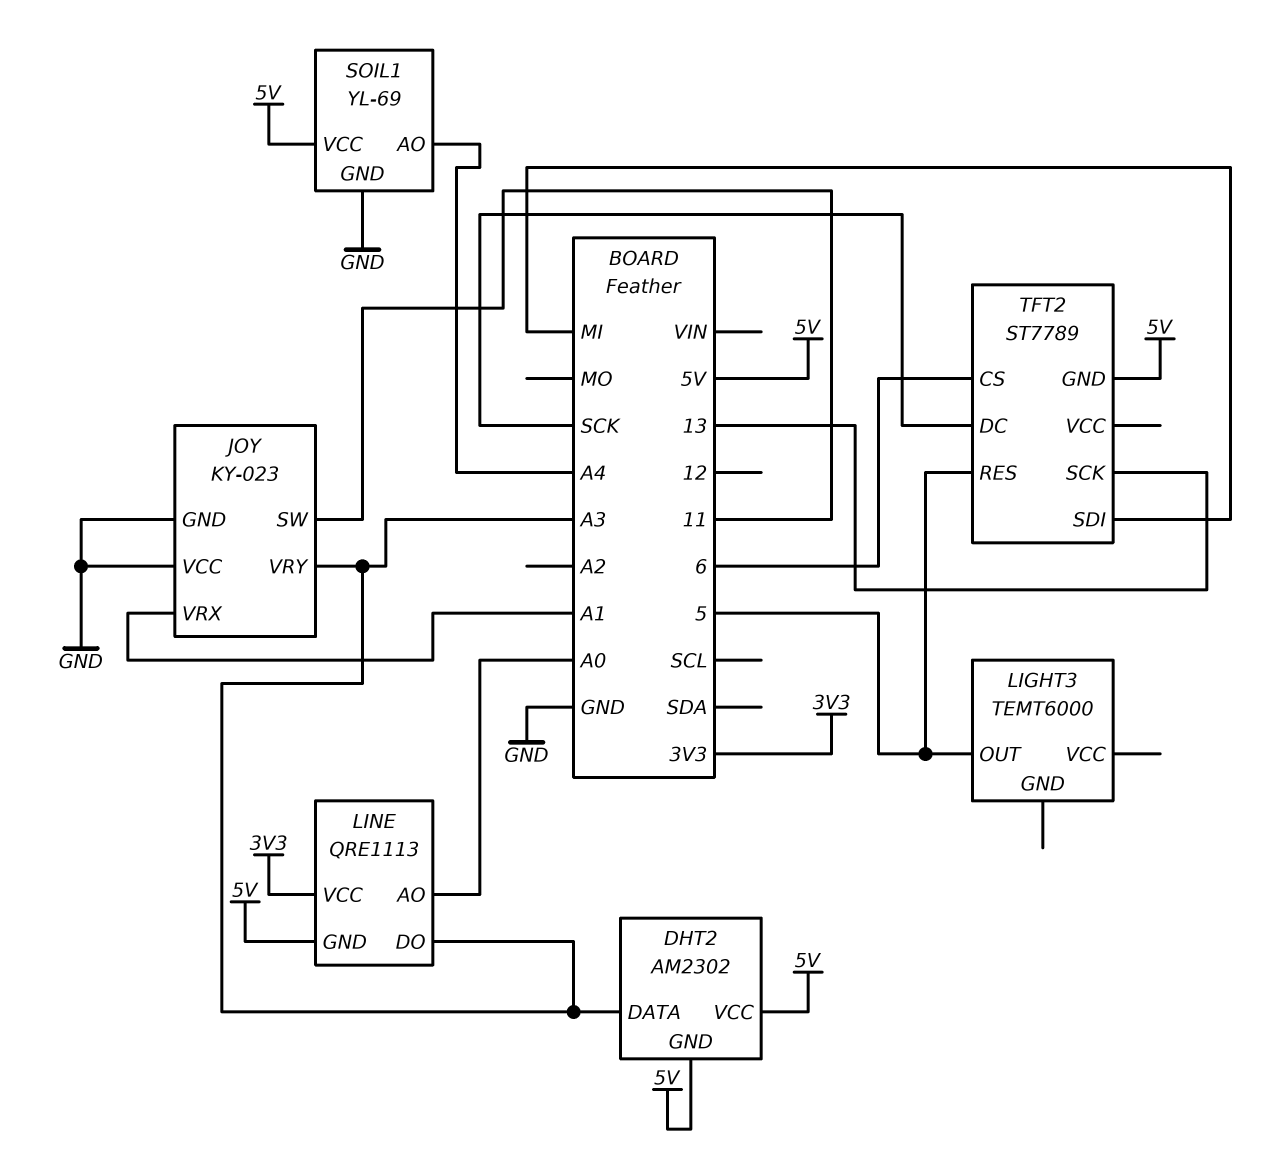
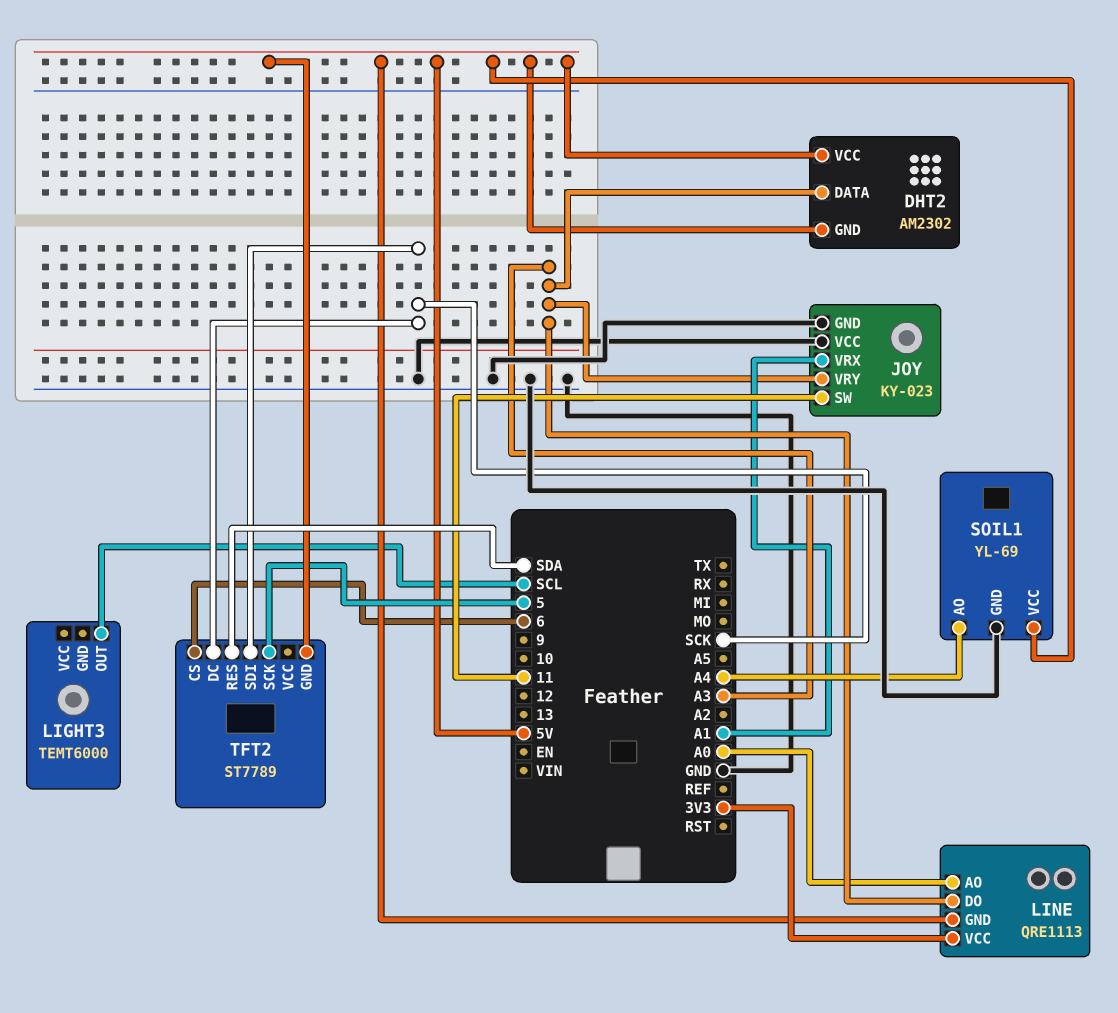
LIGHT3 pin OUT: 5 -> SCL
TFT2 pin RES: 5 -> SDA
TFT2 pin SCK: 13 -> 5
TFT2 pin SDI: MI -> SCK

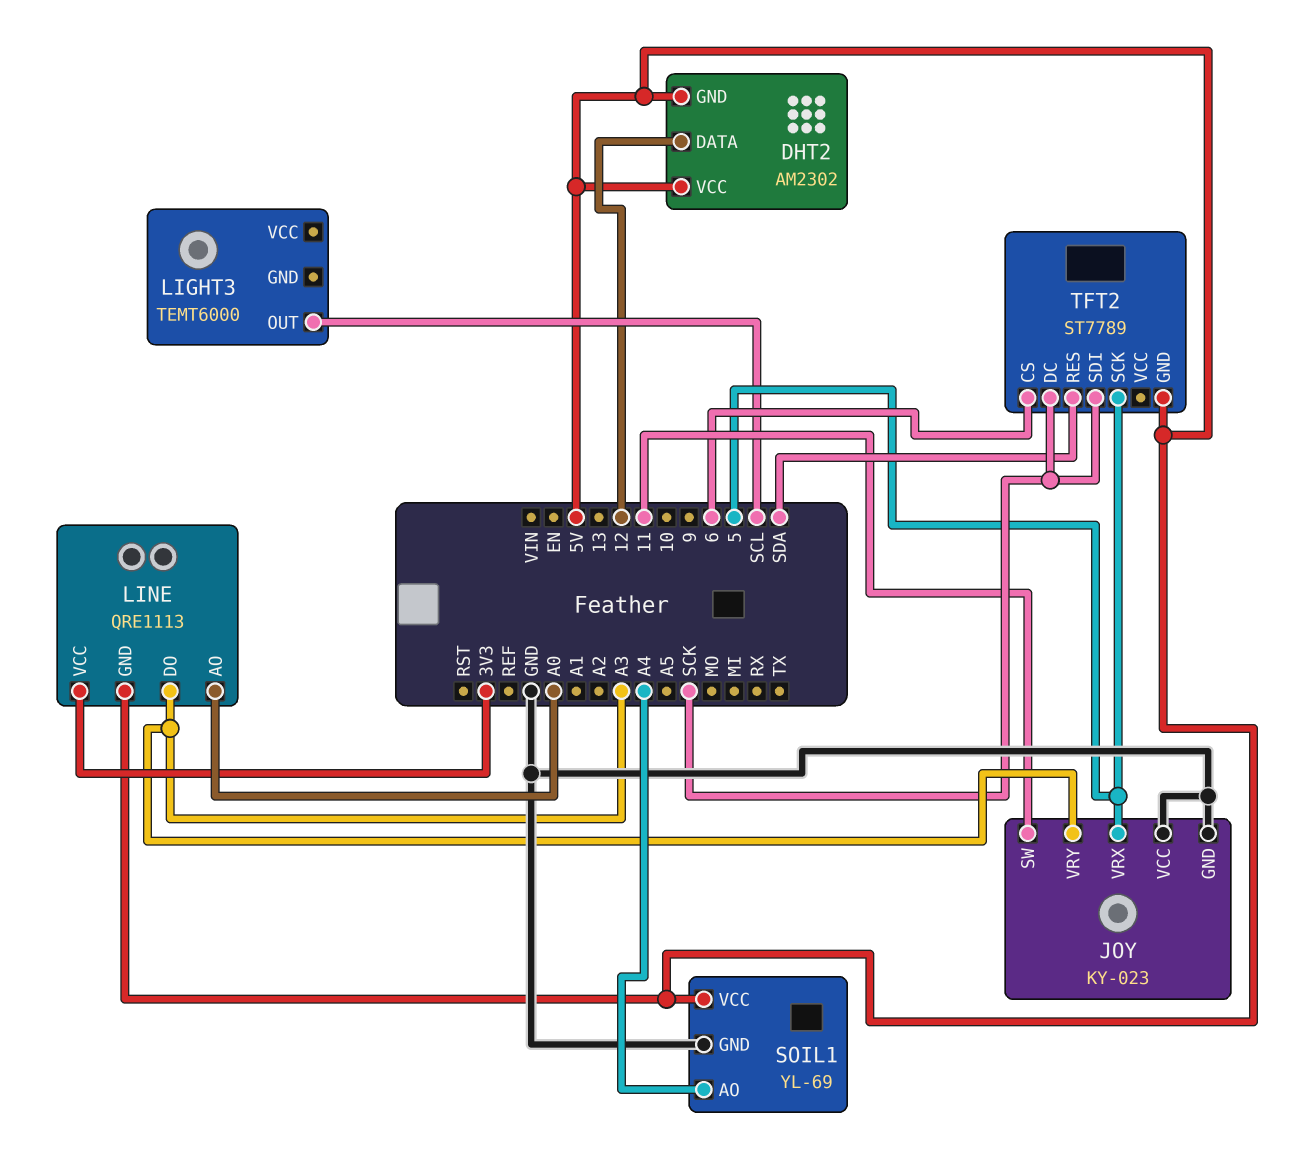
DHT2 pin DATA: A3 -> 12
JOY pin VRX: A1 -> 5

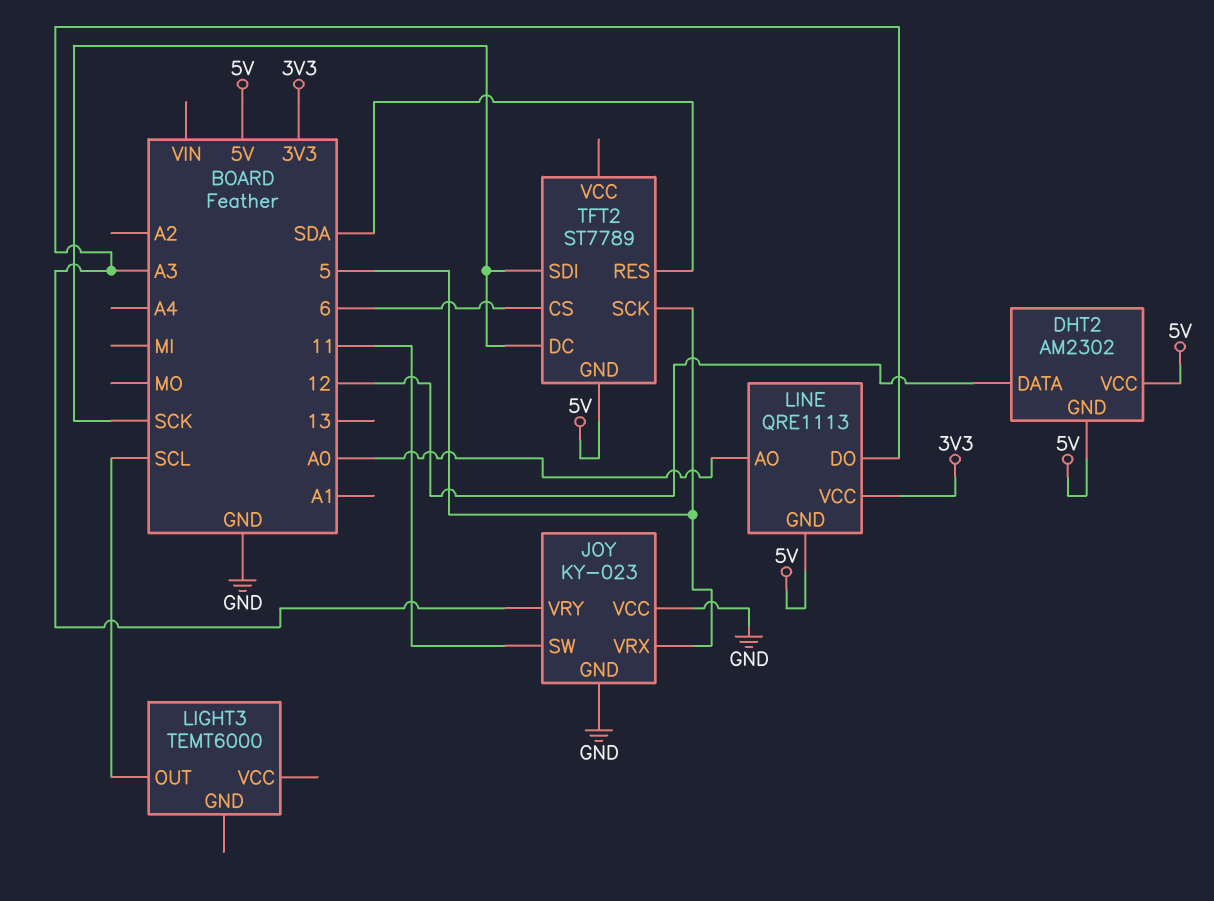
SOIL1: YL-69 -> none
SOIL1 pin AO: A4 -> none
SOIL1 pin GND: GND -> none
SOIL1 pin VCC: 5V -> none

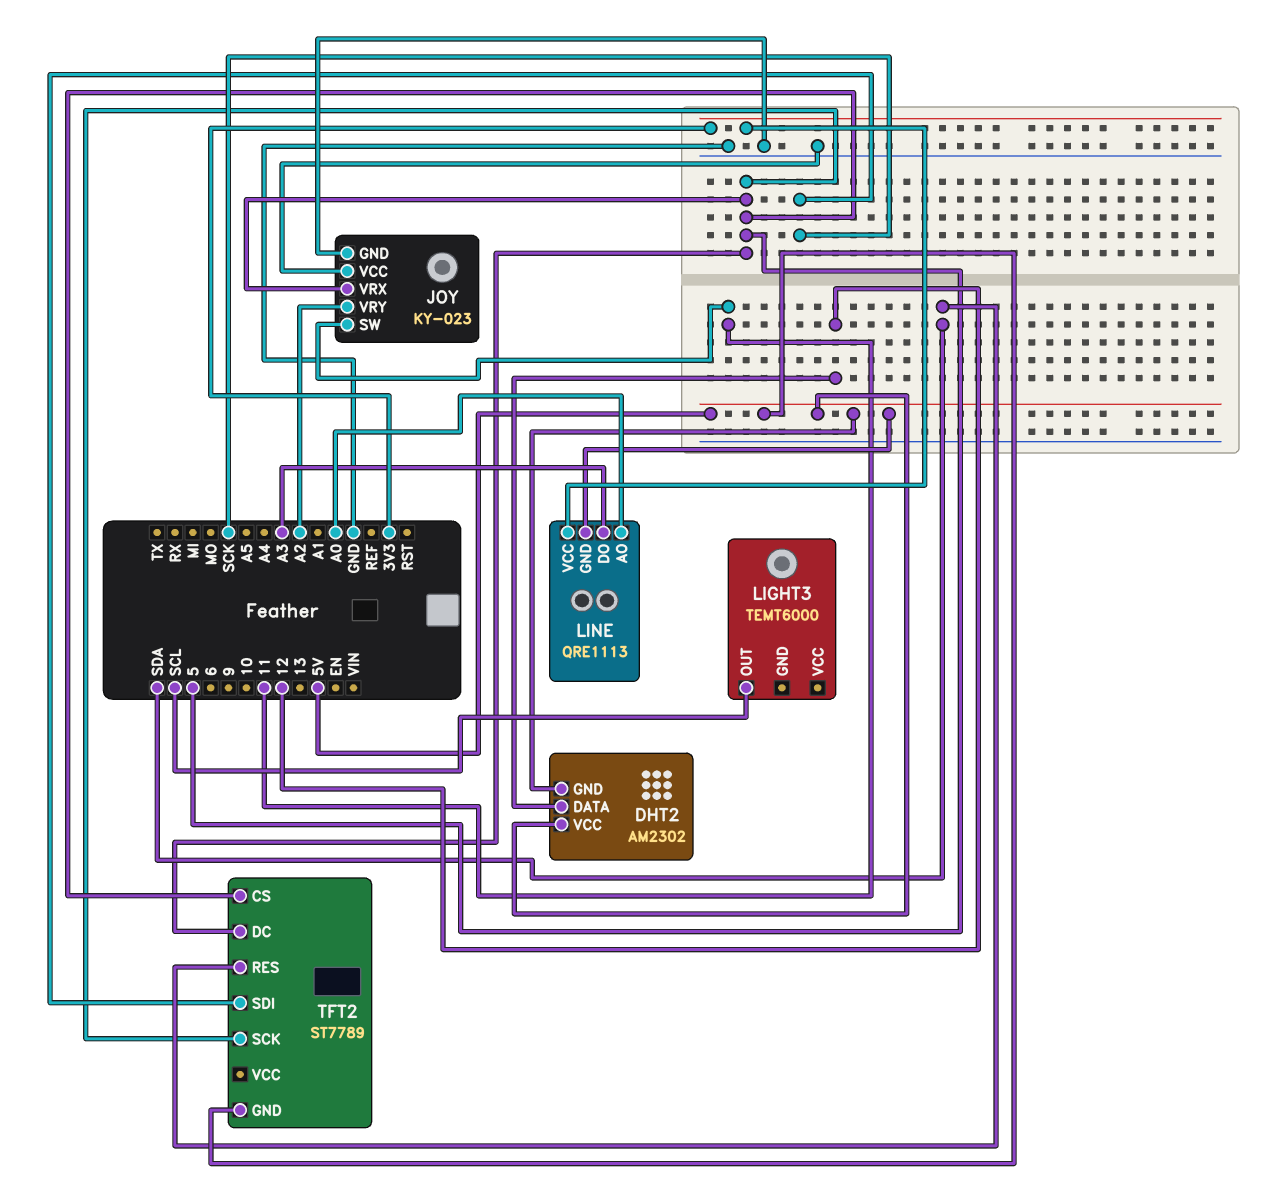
JOY pin VRY: A3 -> A2
TFT2 pin CS: 6 -> 5
TFT2 pin DC: SCK -> 5

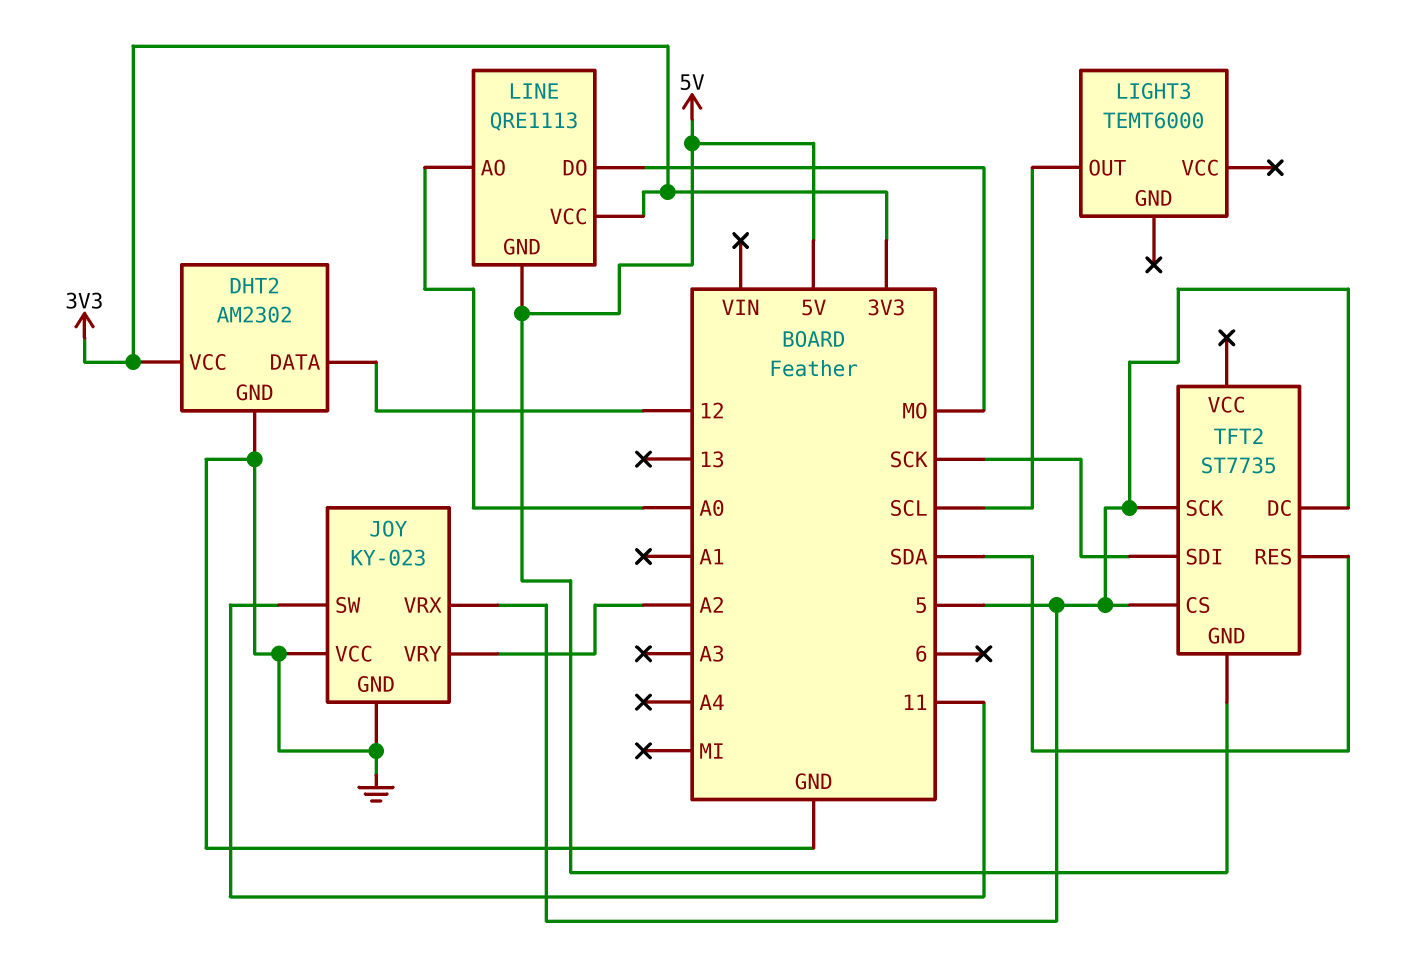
DHT2 pin GND: 5V -> GND
DHT2 pin VCC: 5V -> 3V3
LINE pin DO: A3 -> MO
TFT2: ST7789 -> ST7735

